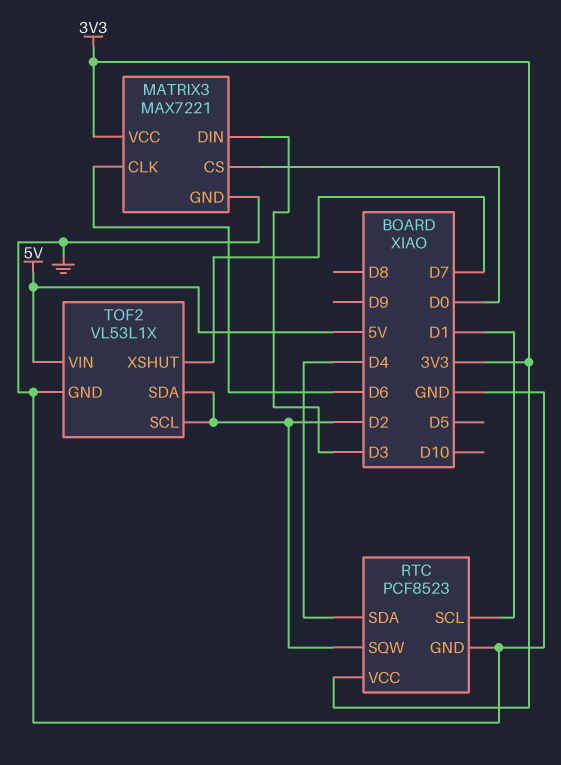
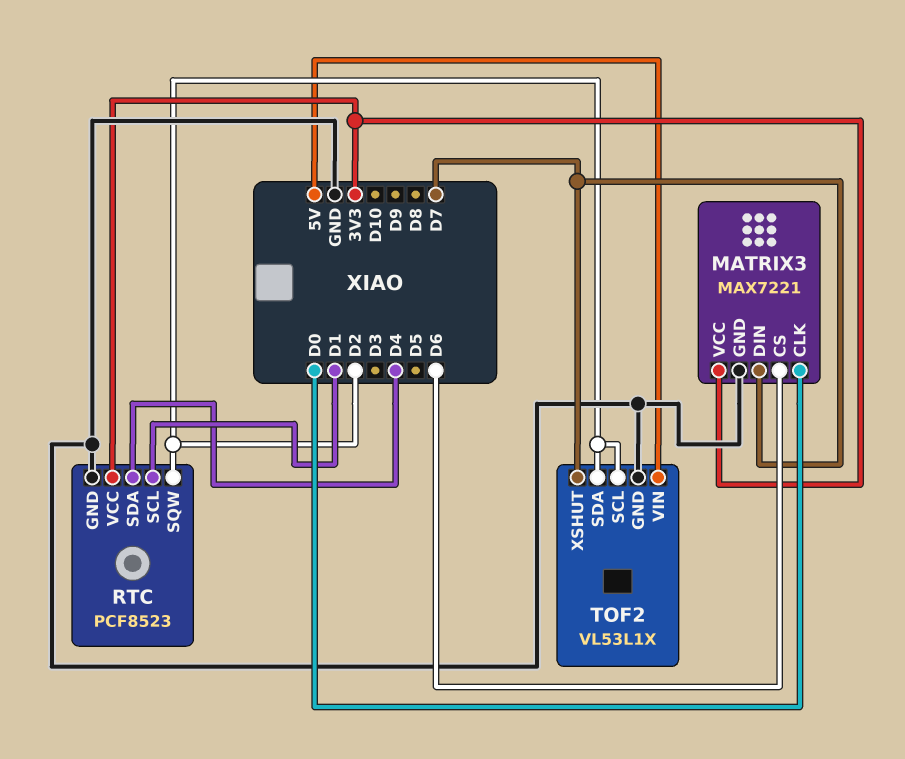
MATRIX3 pin CLK: D6 -> D0
MATRIX3 pin CS: D0 -> D6
MATRIX3 pin DIN: D3 -> D7

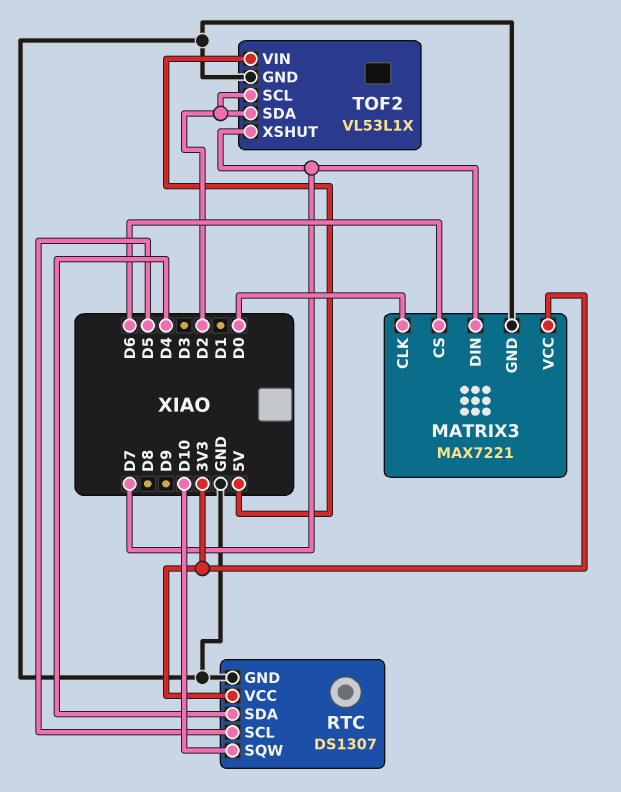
RTC: PCF8523 -> DS1307
RTC pin SCL: D1 -> D5
RTC pin SQW: D2 -> D10

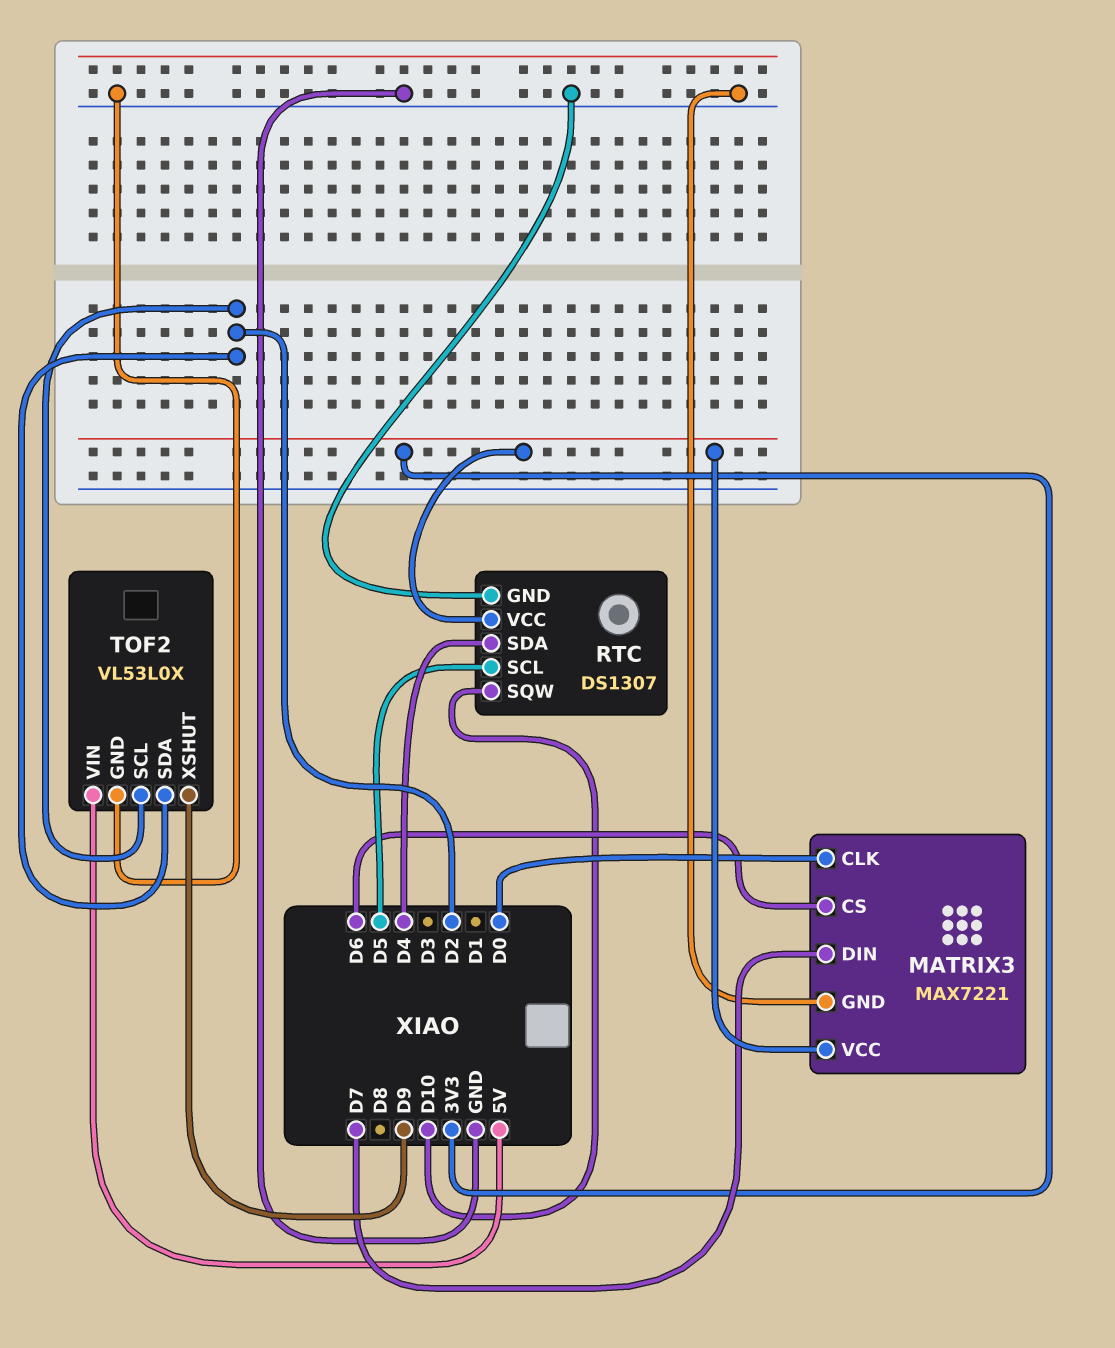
TOF2: VL53L1X -> VL53L0X
TOF2 pin XSHUT: D7 -> D9

